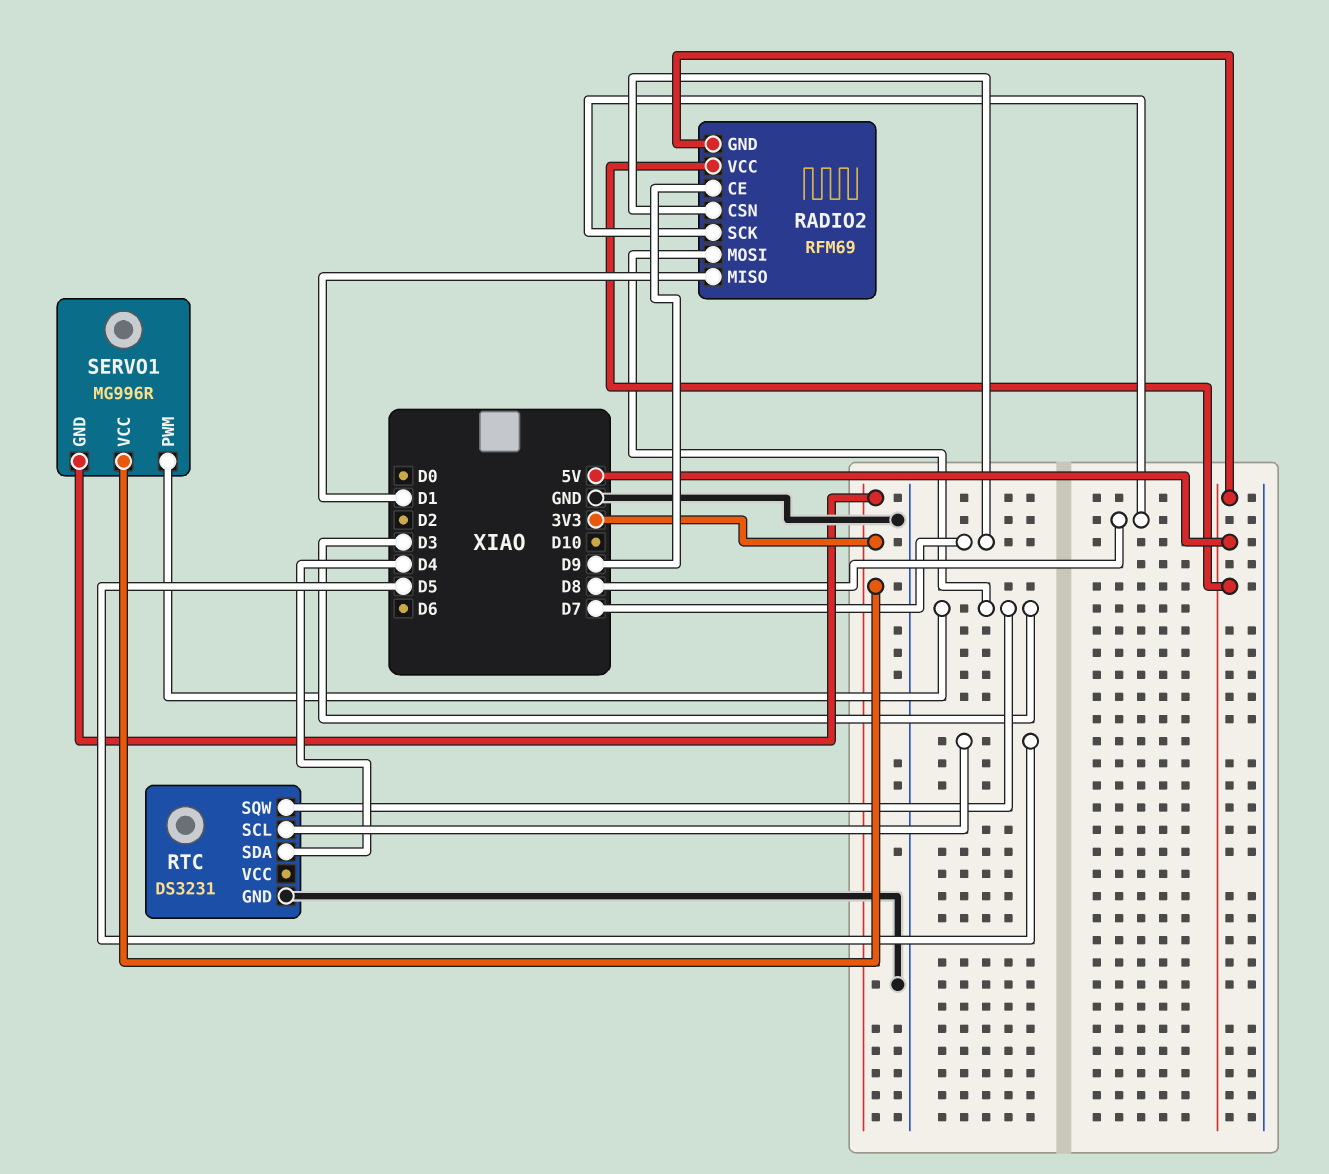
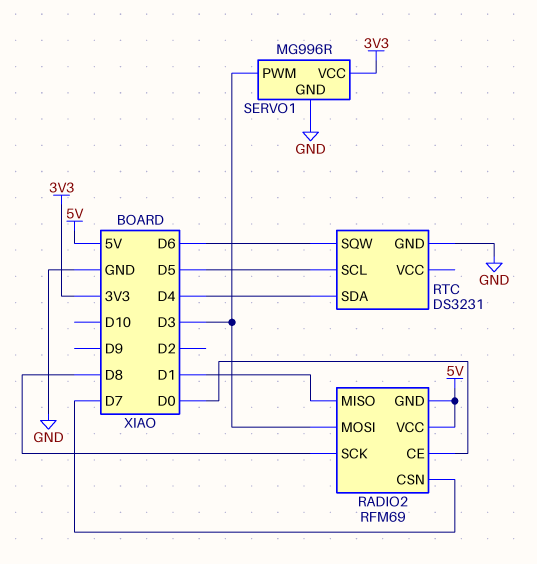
RADIO2 pin CE: D9 -> D0
RTC pin SQW: D3 -> D6
SERVO1 pin GND: 3V3 -> GND

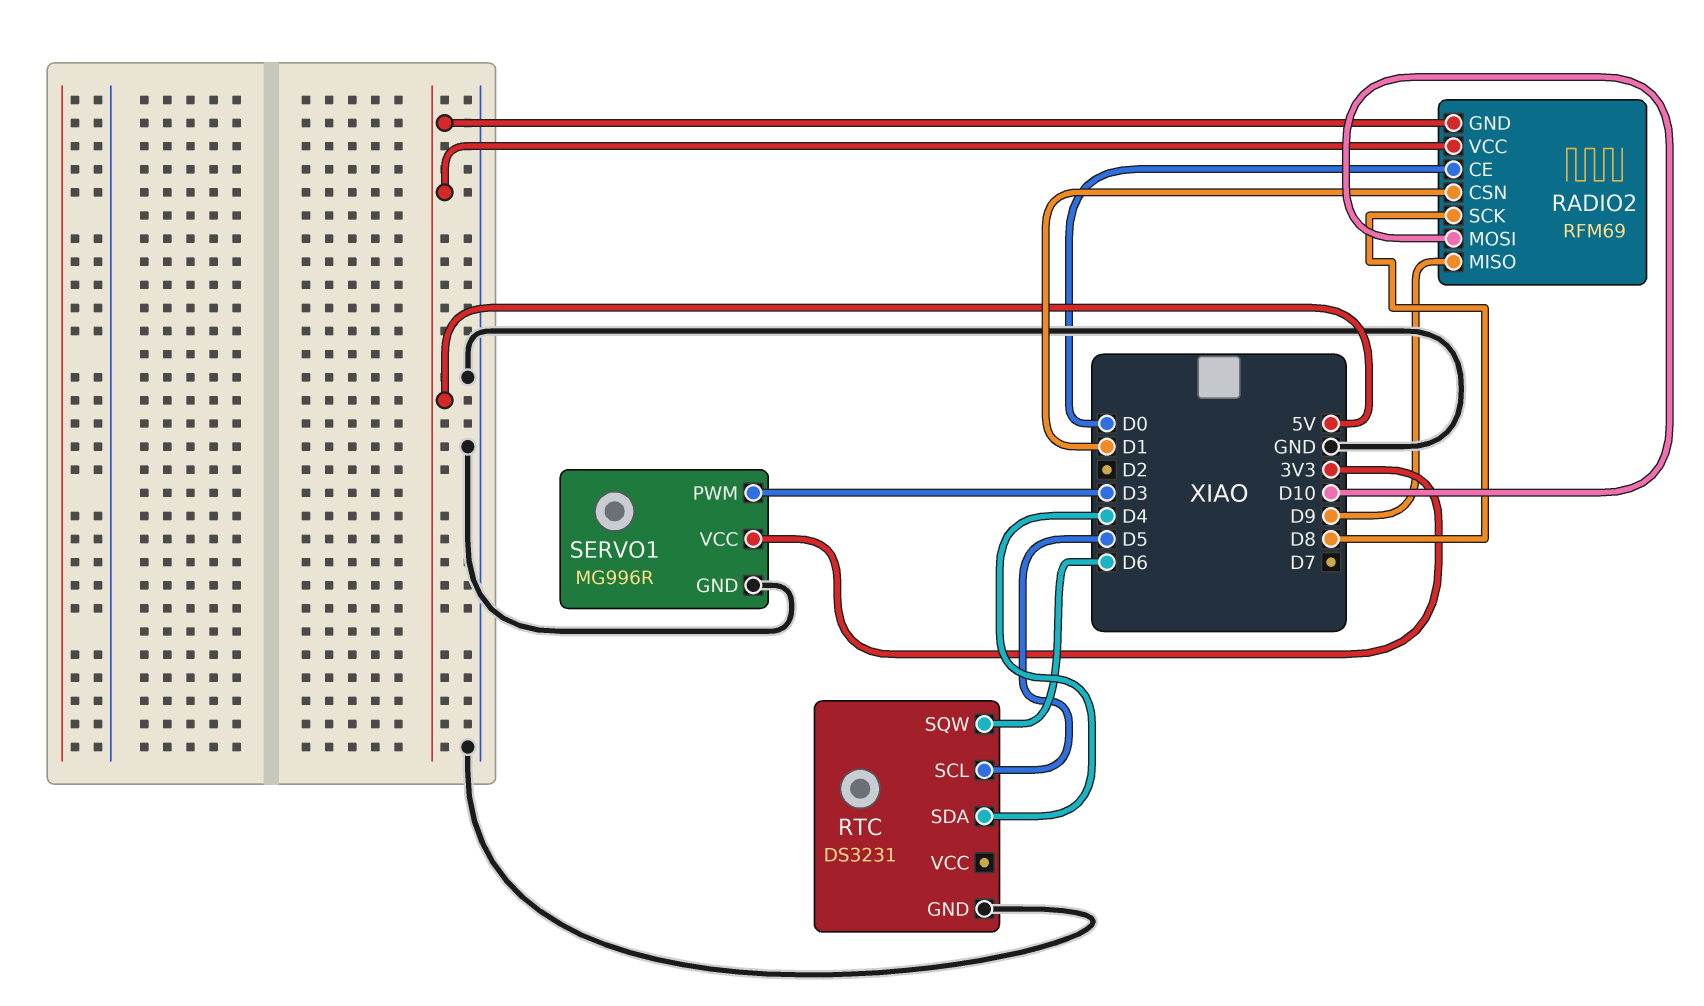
RADIO2 pin CSN: D7 -> D1
RADIO2 pin MISO: D1 -> D9
RADIO2 pin MOSI: D3 -> D10

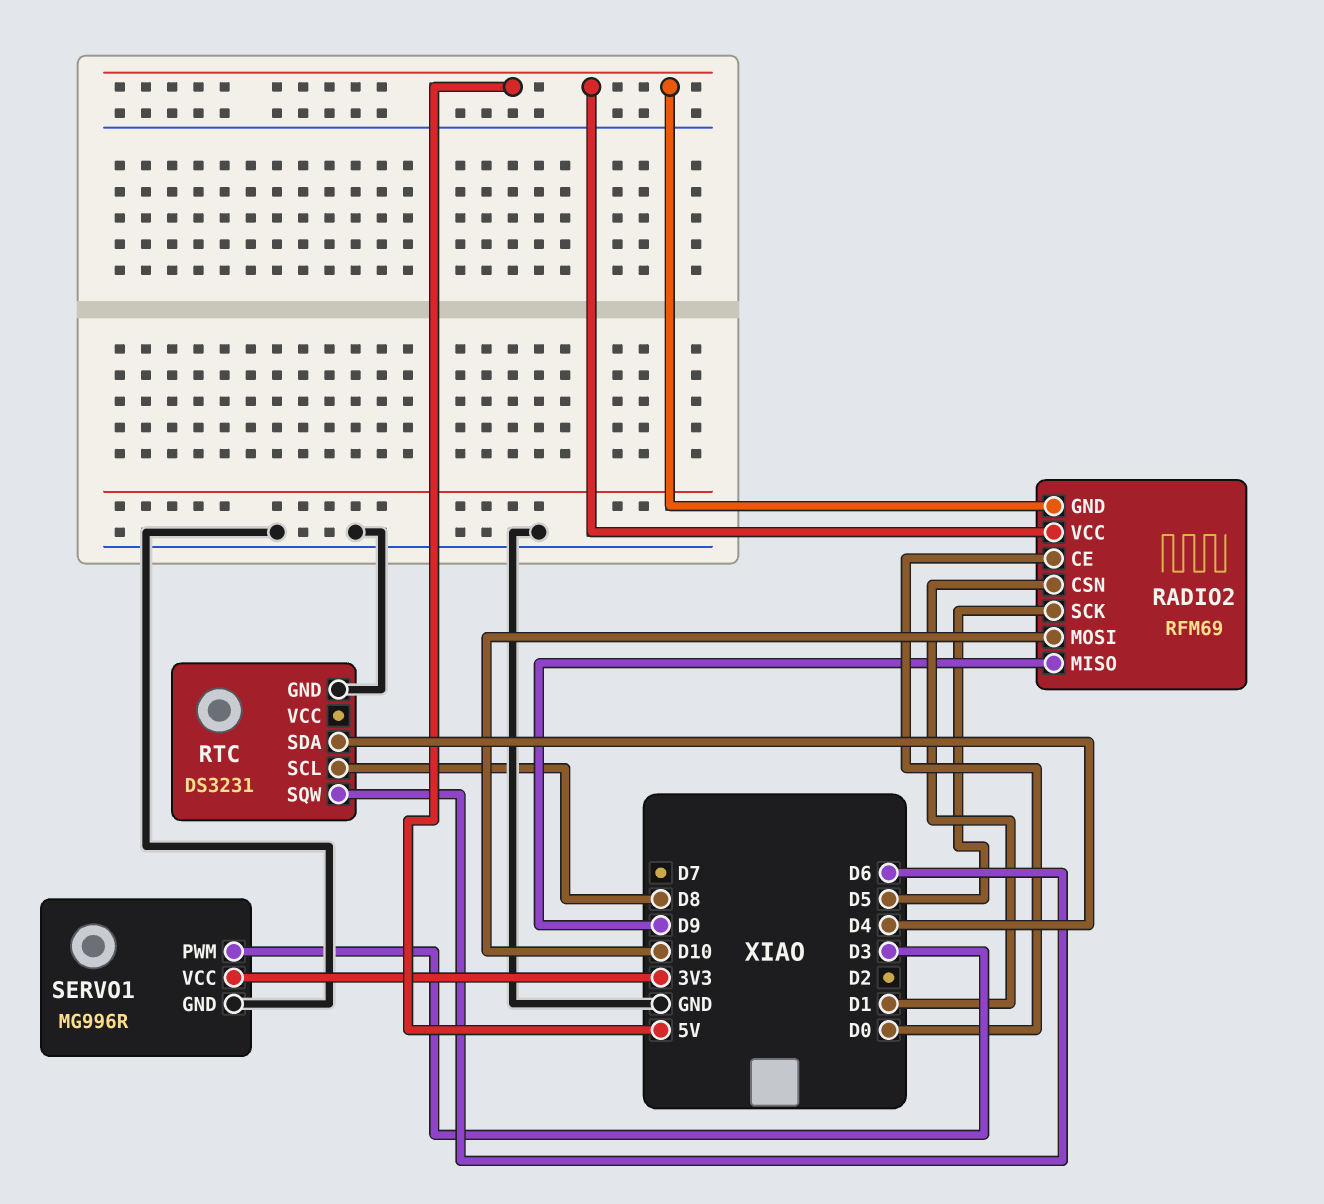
RADIO2 pin SCK: D8 -> D5
RTC pin SCL: D5 -> D8

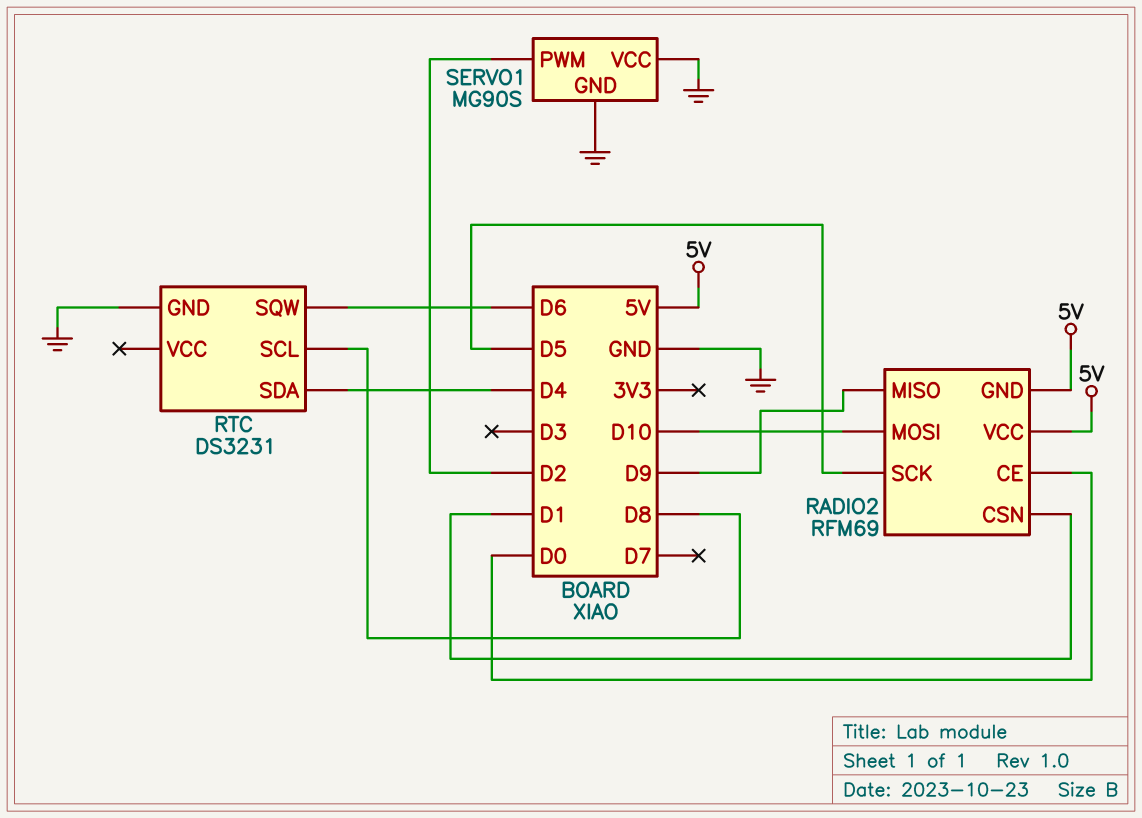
SERVO1: MG996R -> MG90S
SERVO1 pin PWM: D3 -> D2
SERVO1 pin VCC: 3V3 -> GND

